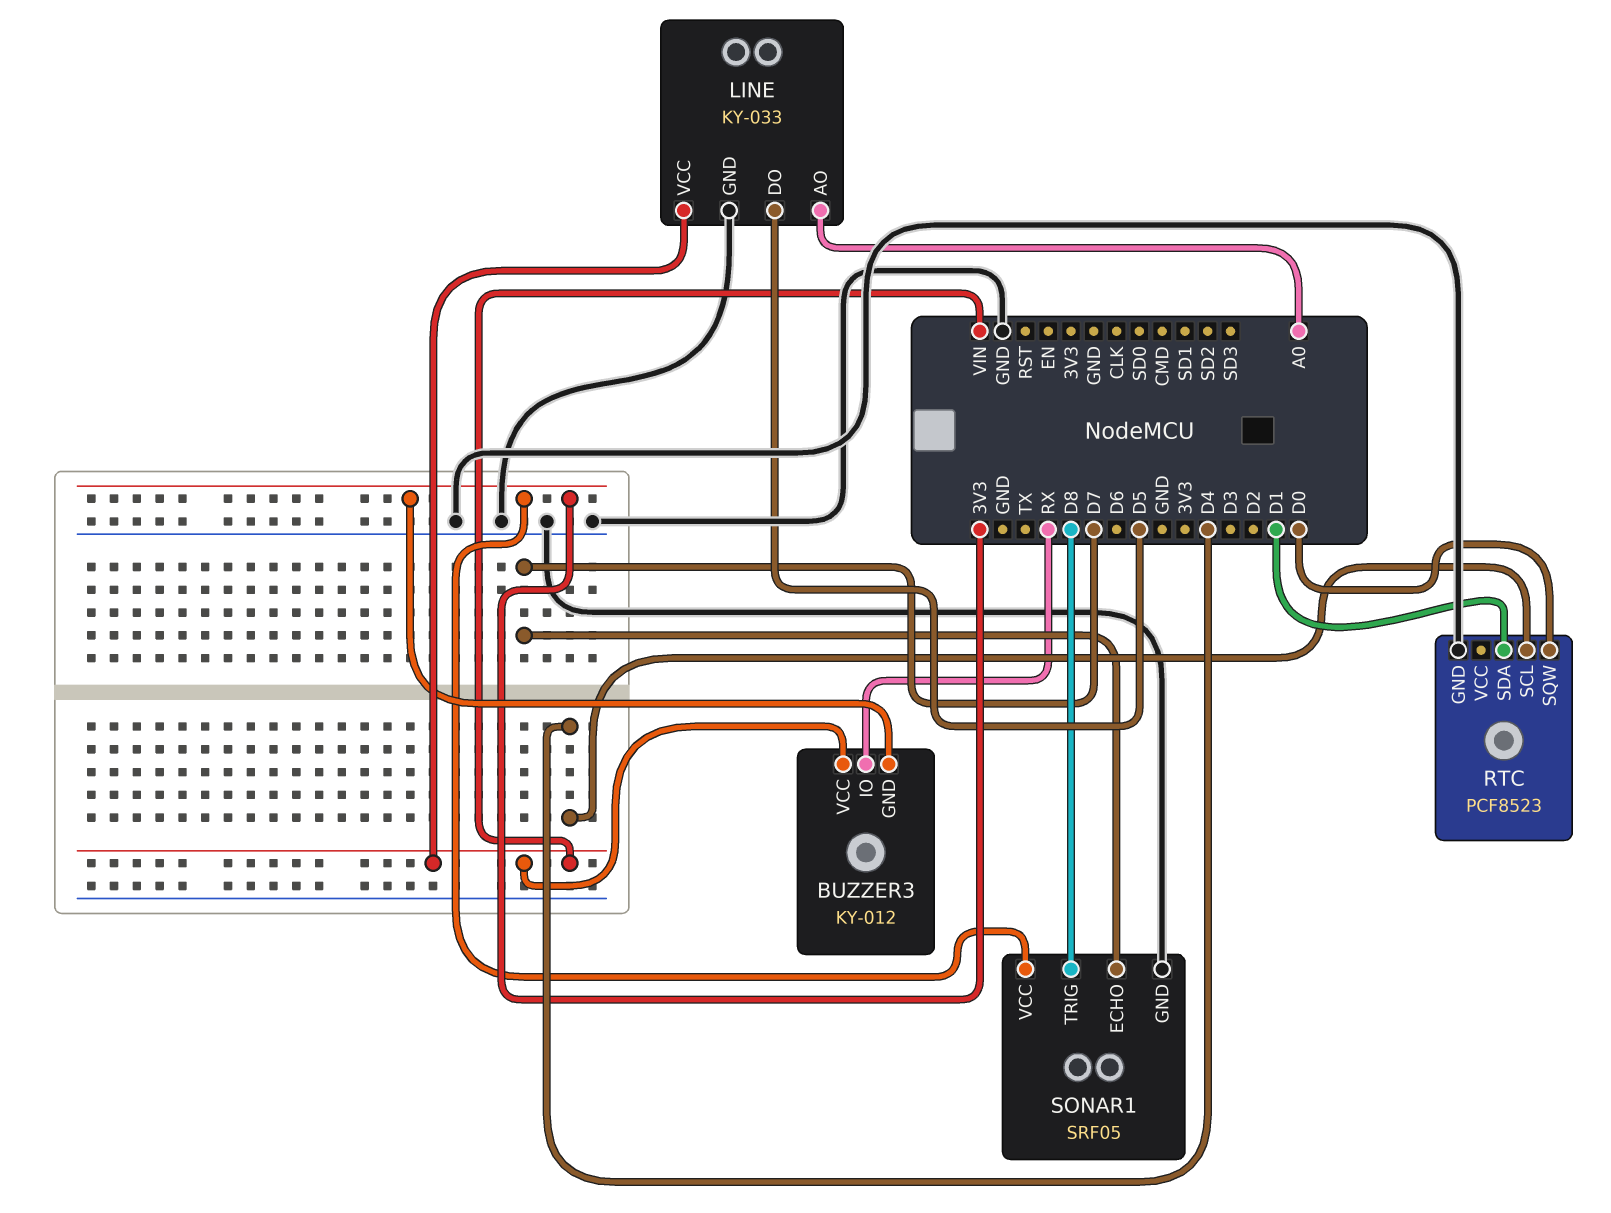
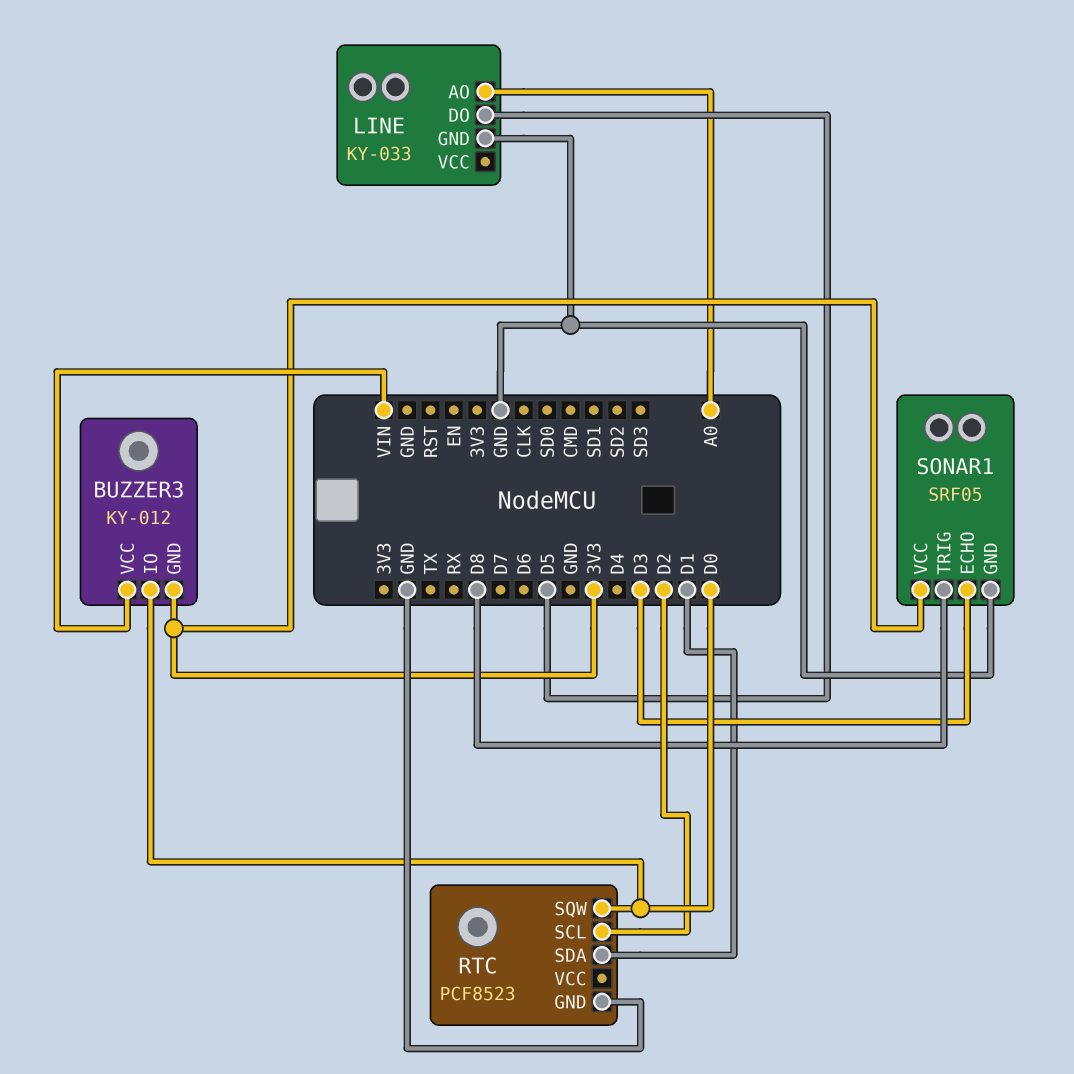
BUZZER3 pin IO: RX -> D0
LINE pin VCC: VIN -> none
RTC pin SCL: D4 -> D2
SONAR1 pin ECHO: D7 -> D3

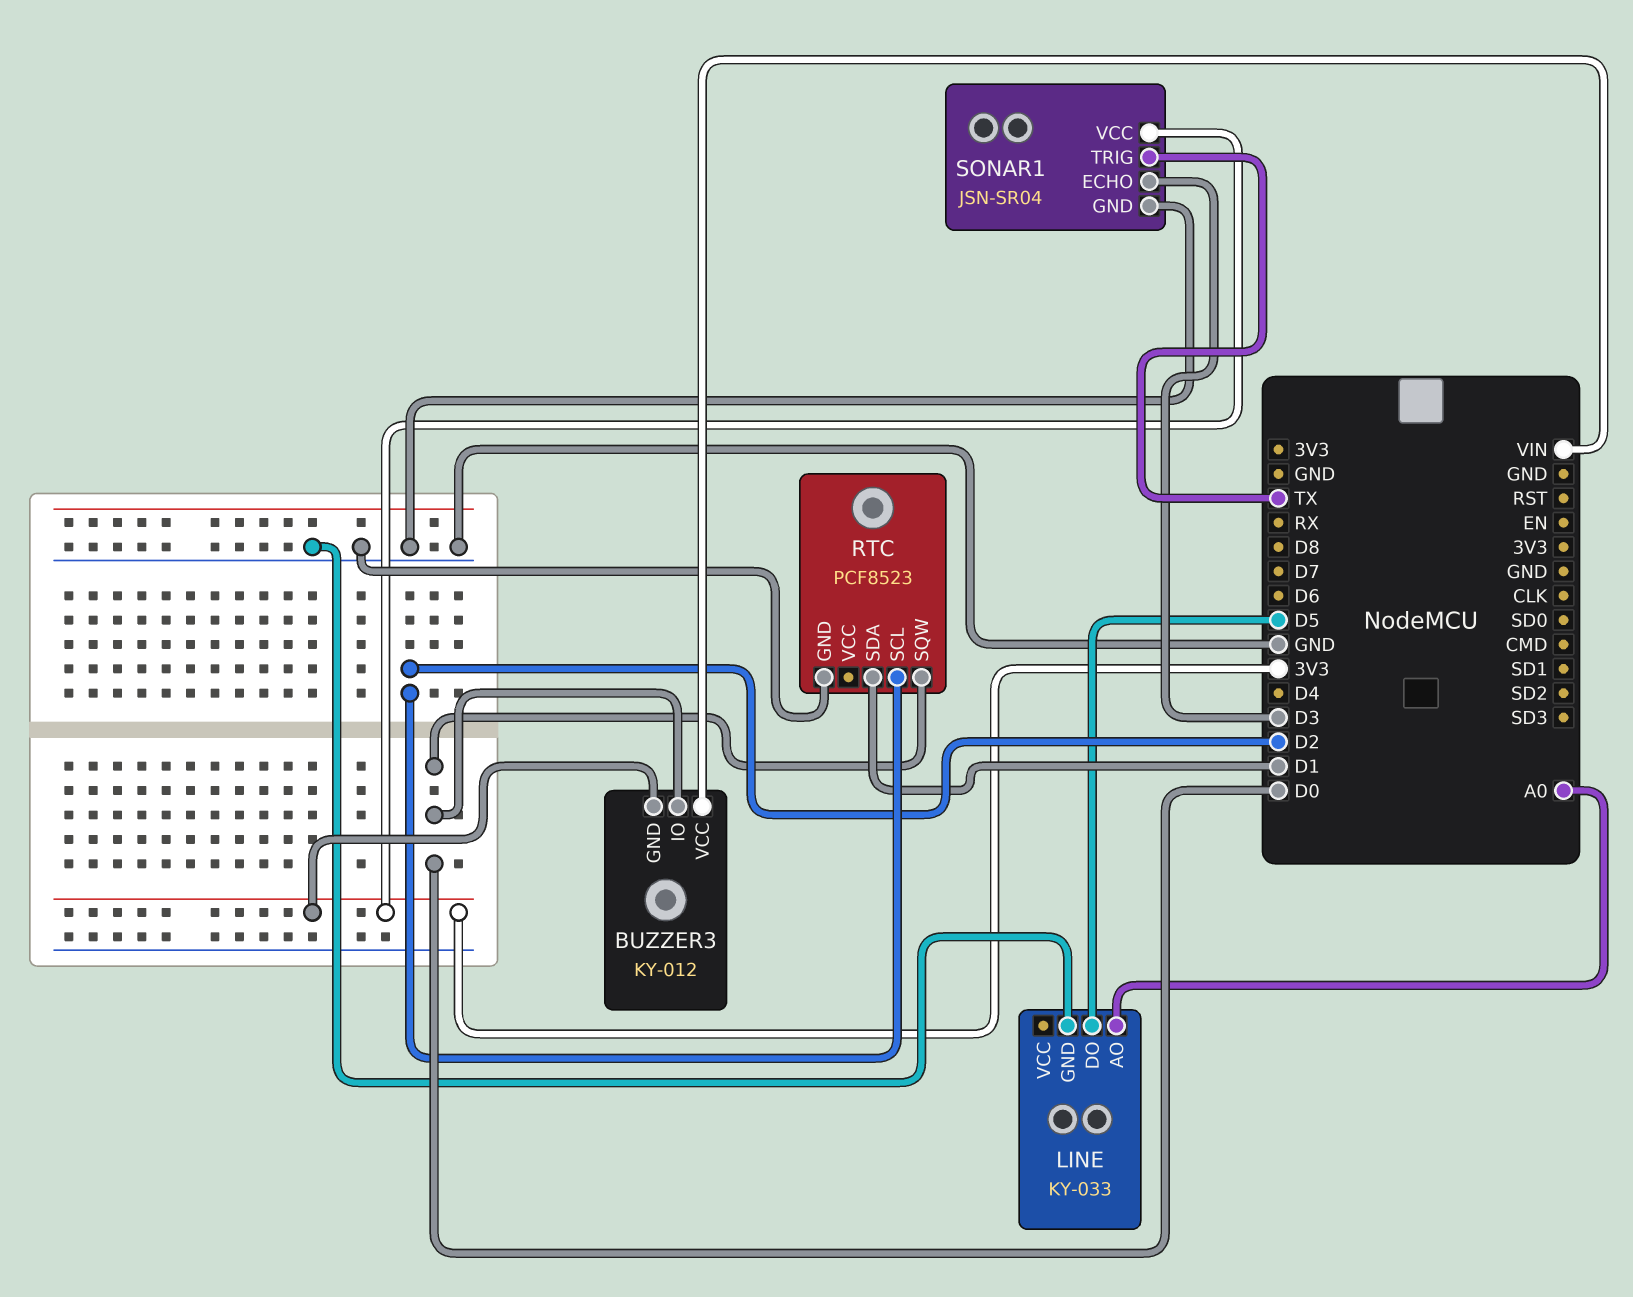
SONAR1: SRF05 -> JSN-SR04
SONAR1 pin TRIG: D8 -> TX

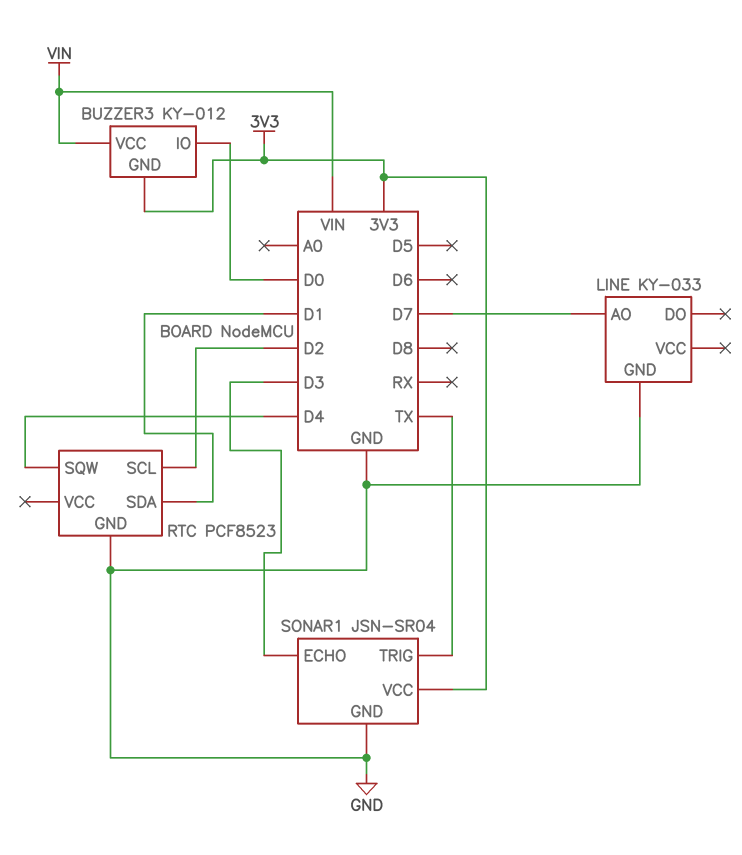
LINE pin AO: A0 -> D7
LINE pin DO: D5 -> none
RTC pin SQW: D0 -> D4

